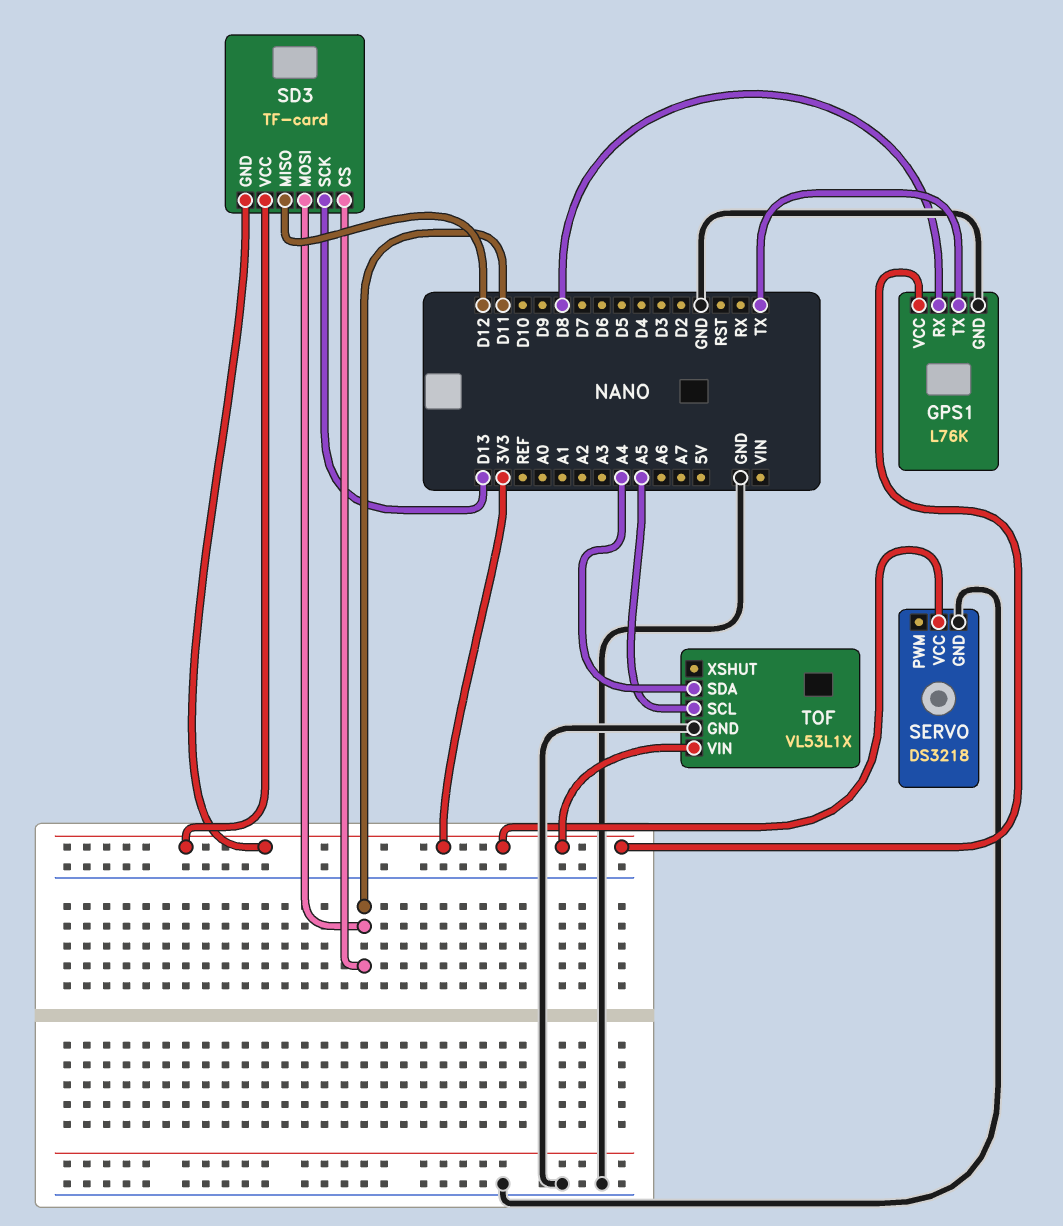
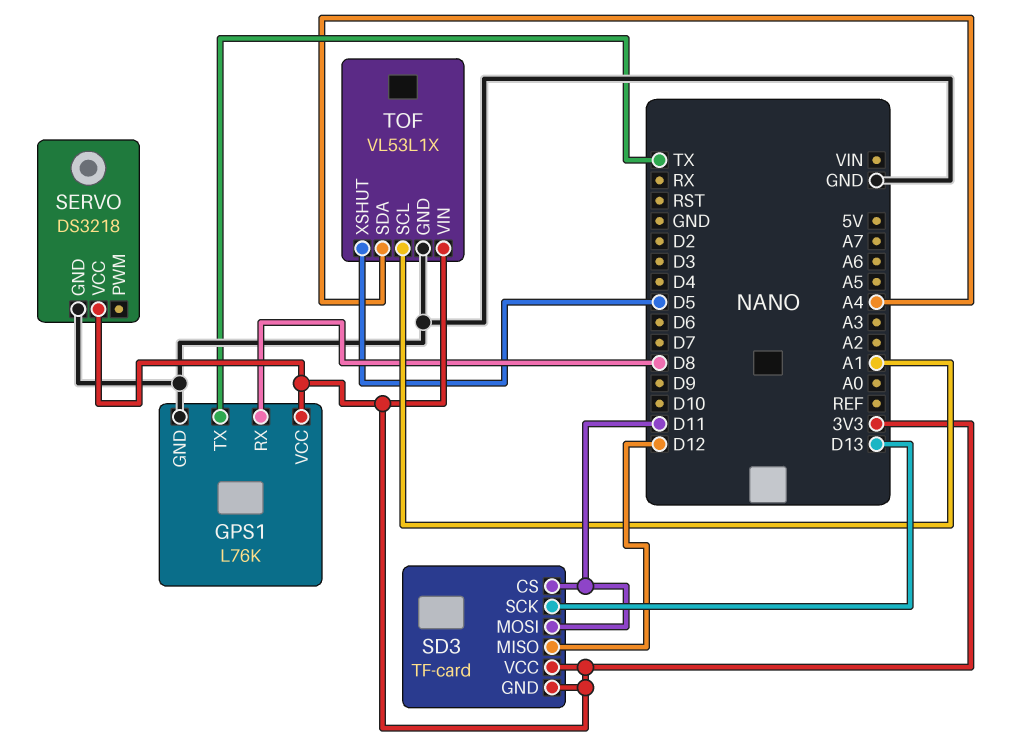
TOF pin SCL: A5 -> A1
TOF pin XSHUT: none -> D5

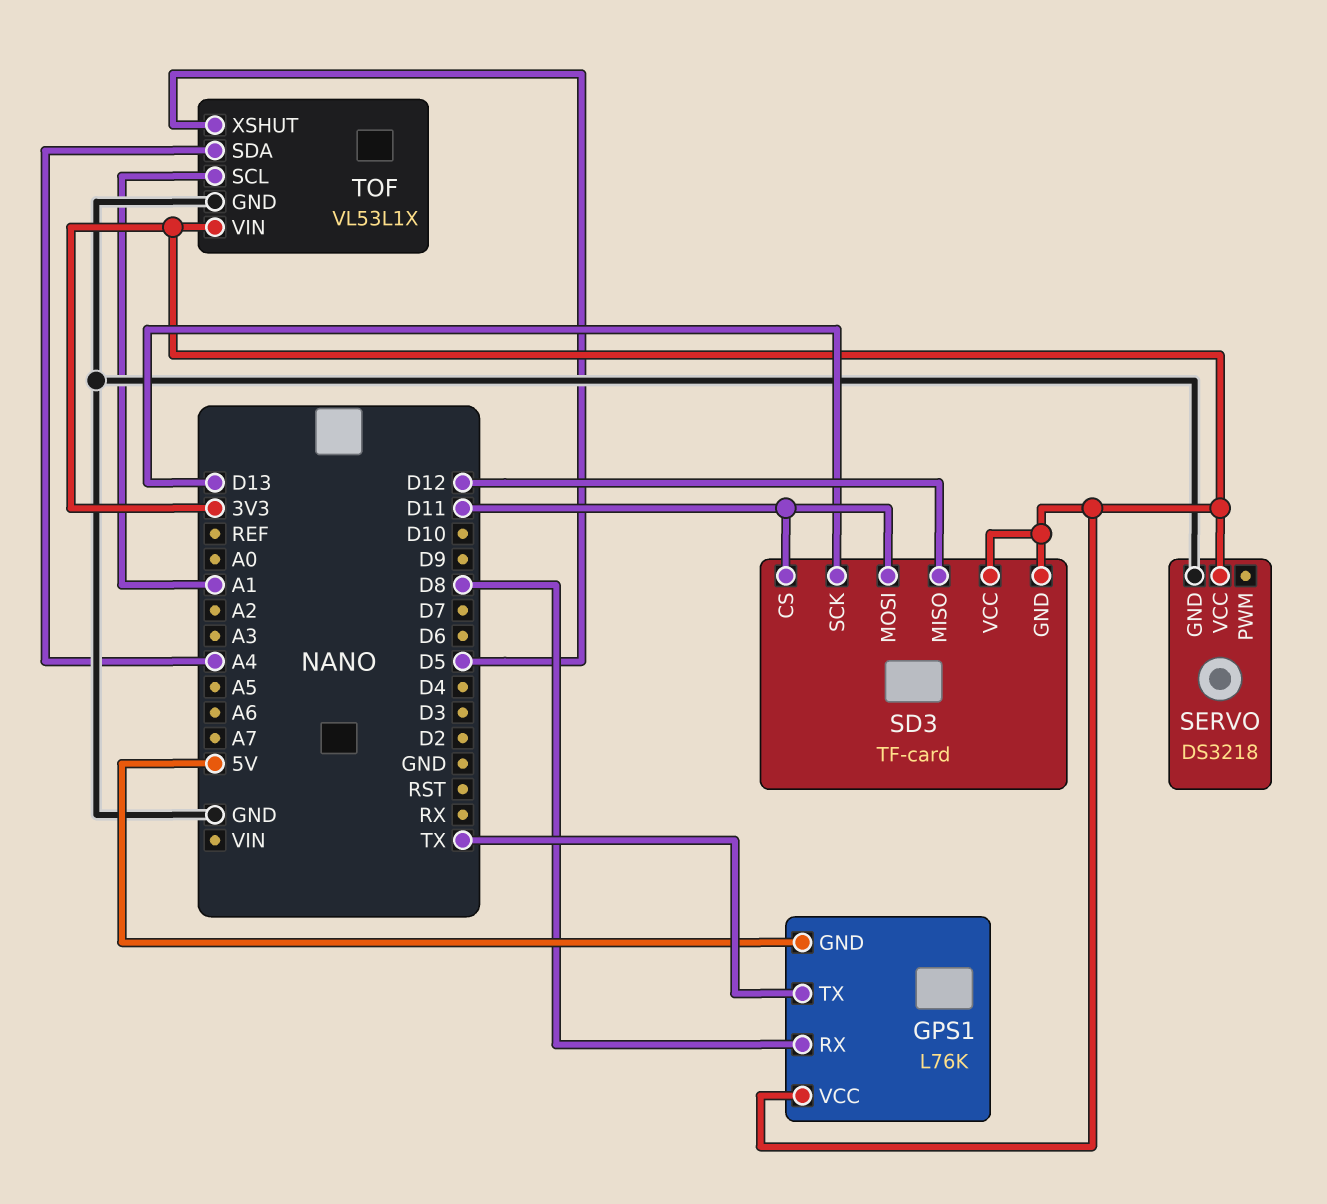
GPS1 pin GND: GND -> 5V

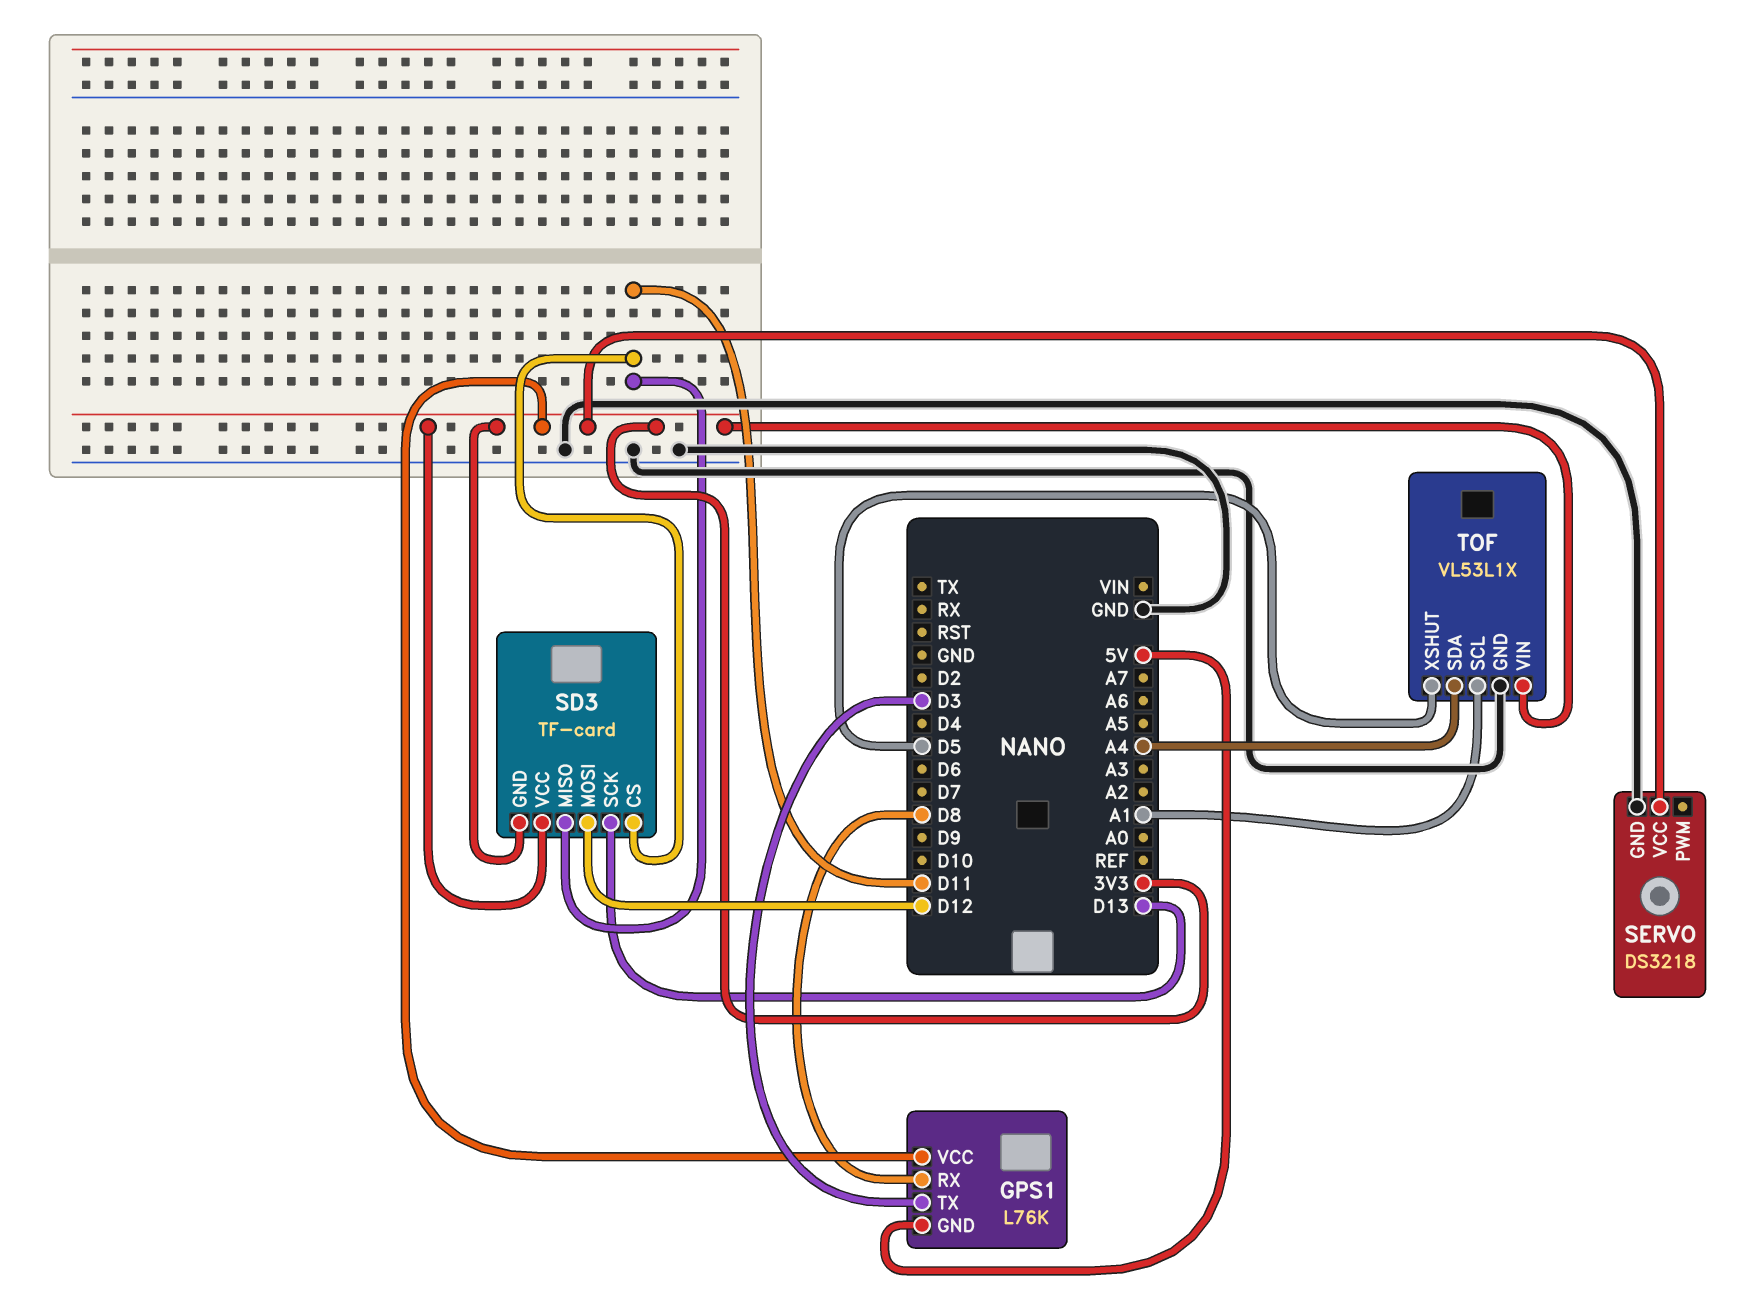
GPS1 pin TX: TX -> D3
SD3 pin MISO: D12 -> D11
SD3 pin MOSI: D11 -> D12

